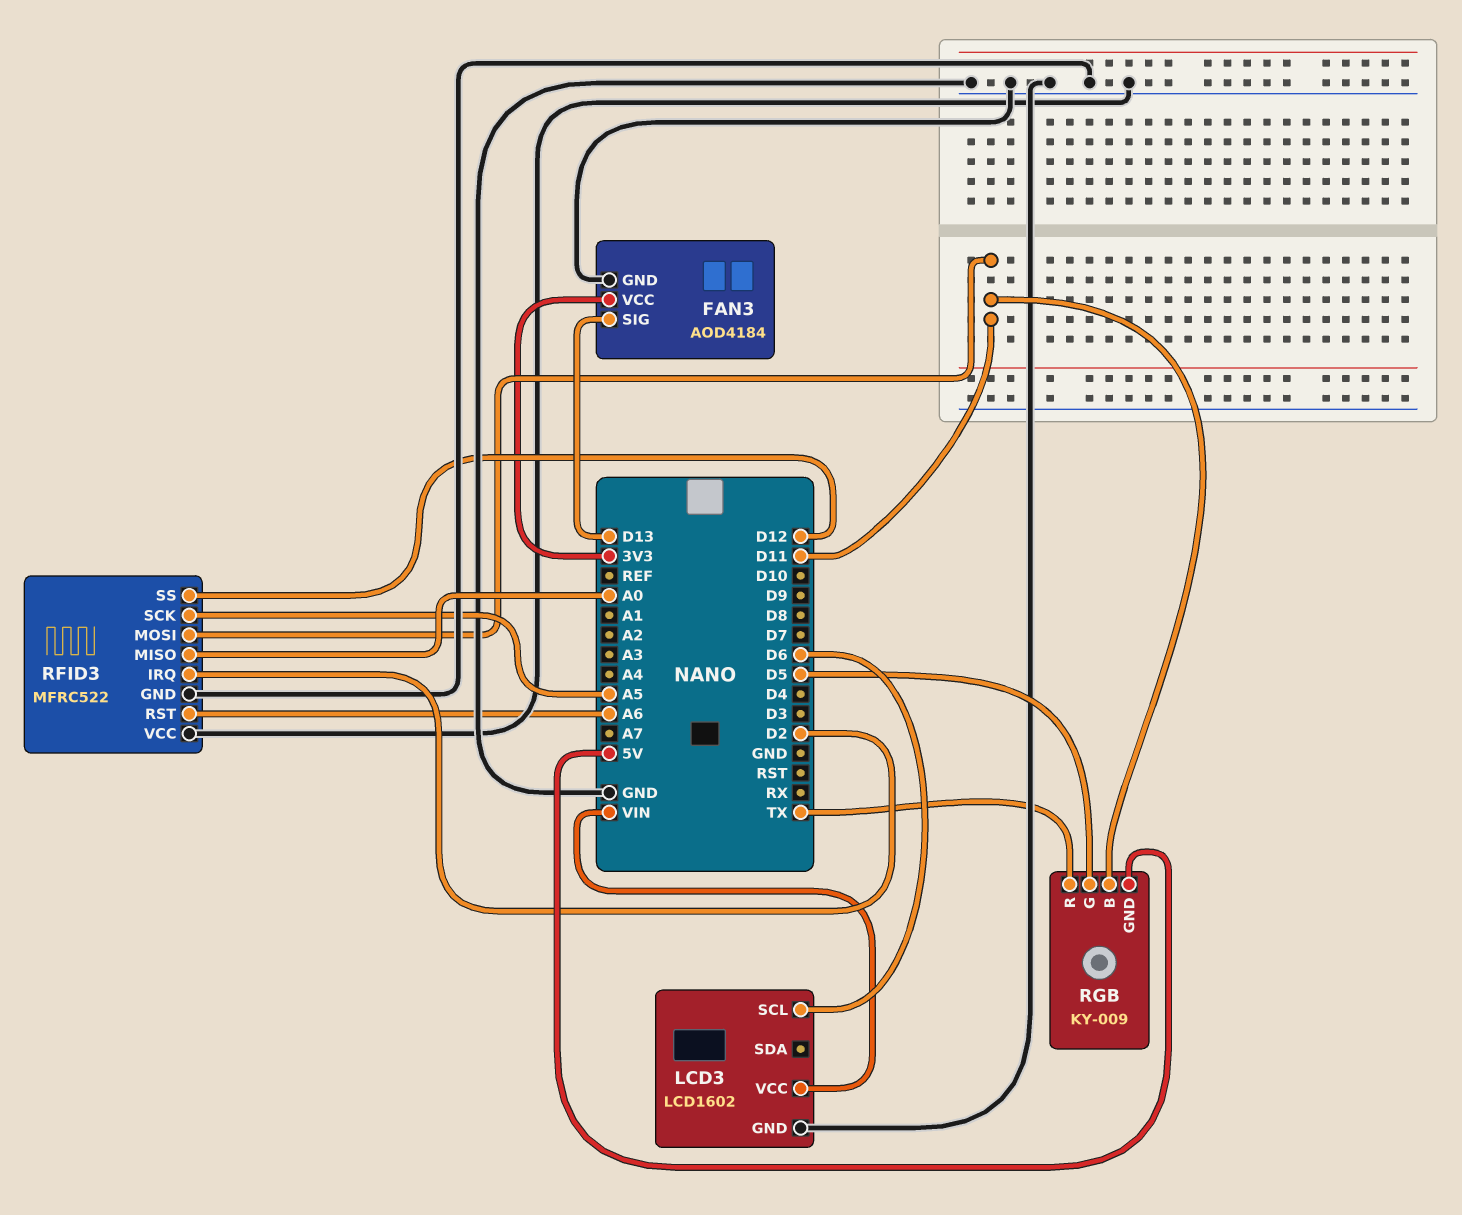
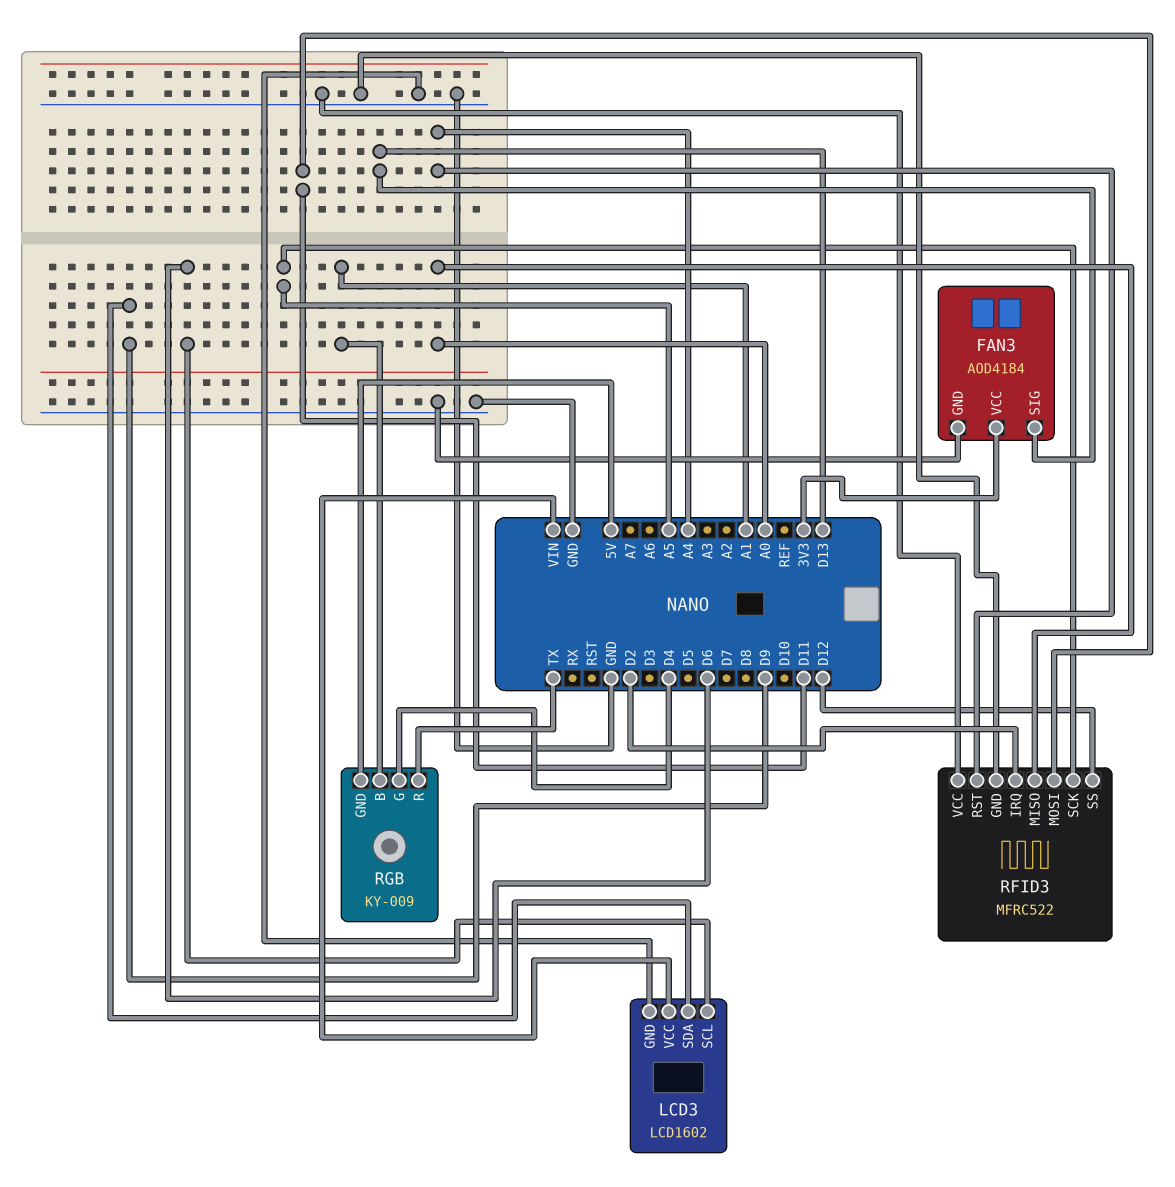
LCD3 pin SDA: none -> D9
RFID3 pin RST: A6 -> A4
RGB pin B: D11 -> A1
RGB pin G: D5 -> D4

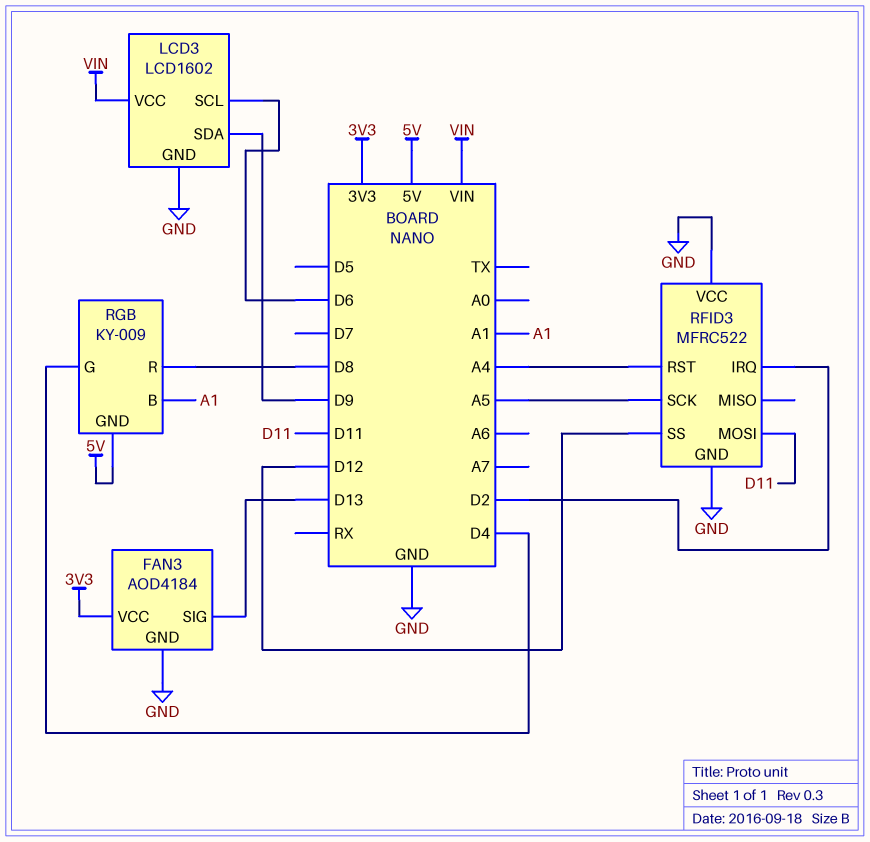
RFID3 pin MISO: A0 -> none
RGB pin R: TX -> D8

